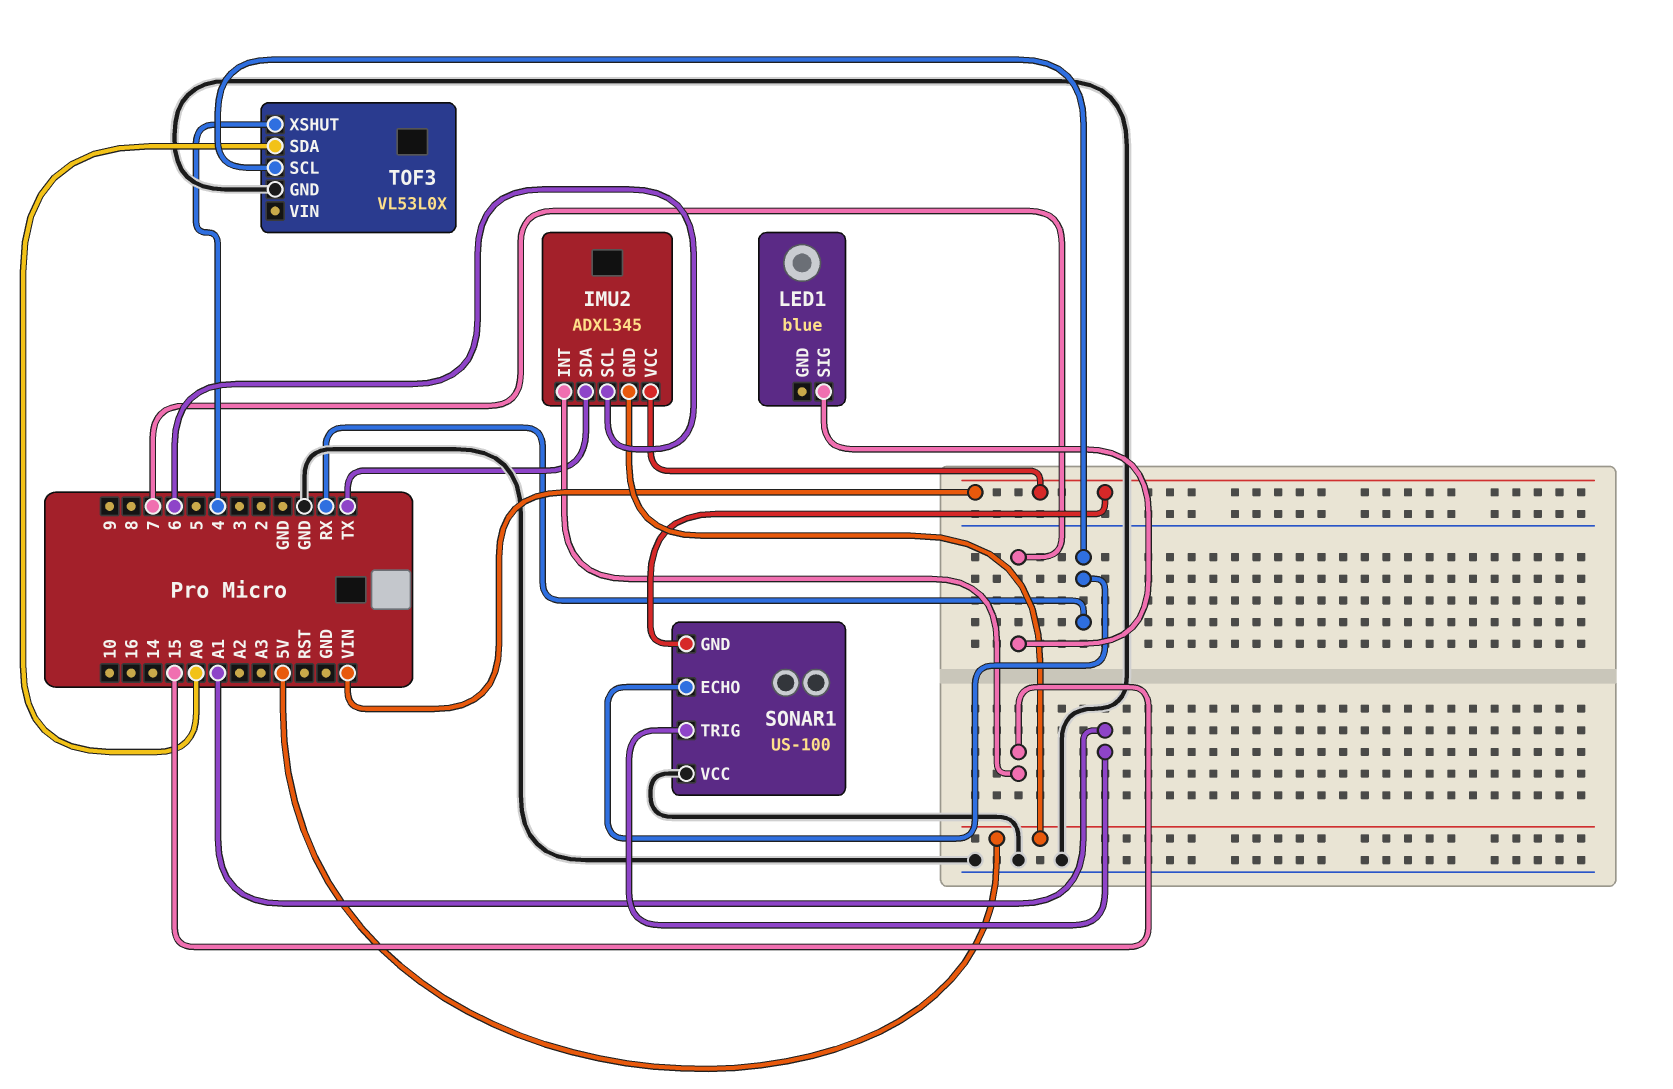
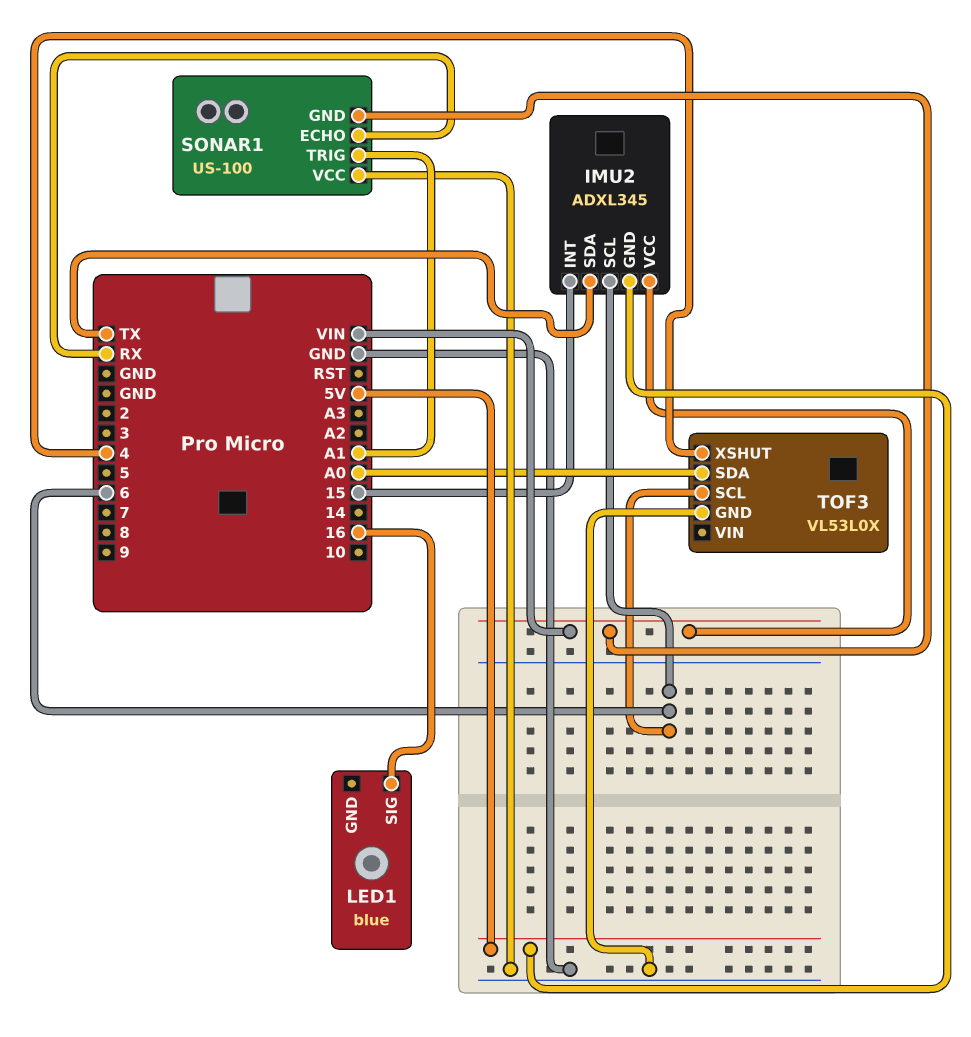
LED1 pin SIG: 7 -> 16
TOF3 pin SCL: RX -> 6

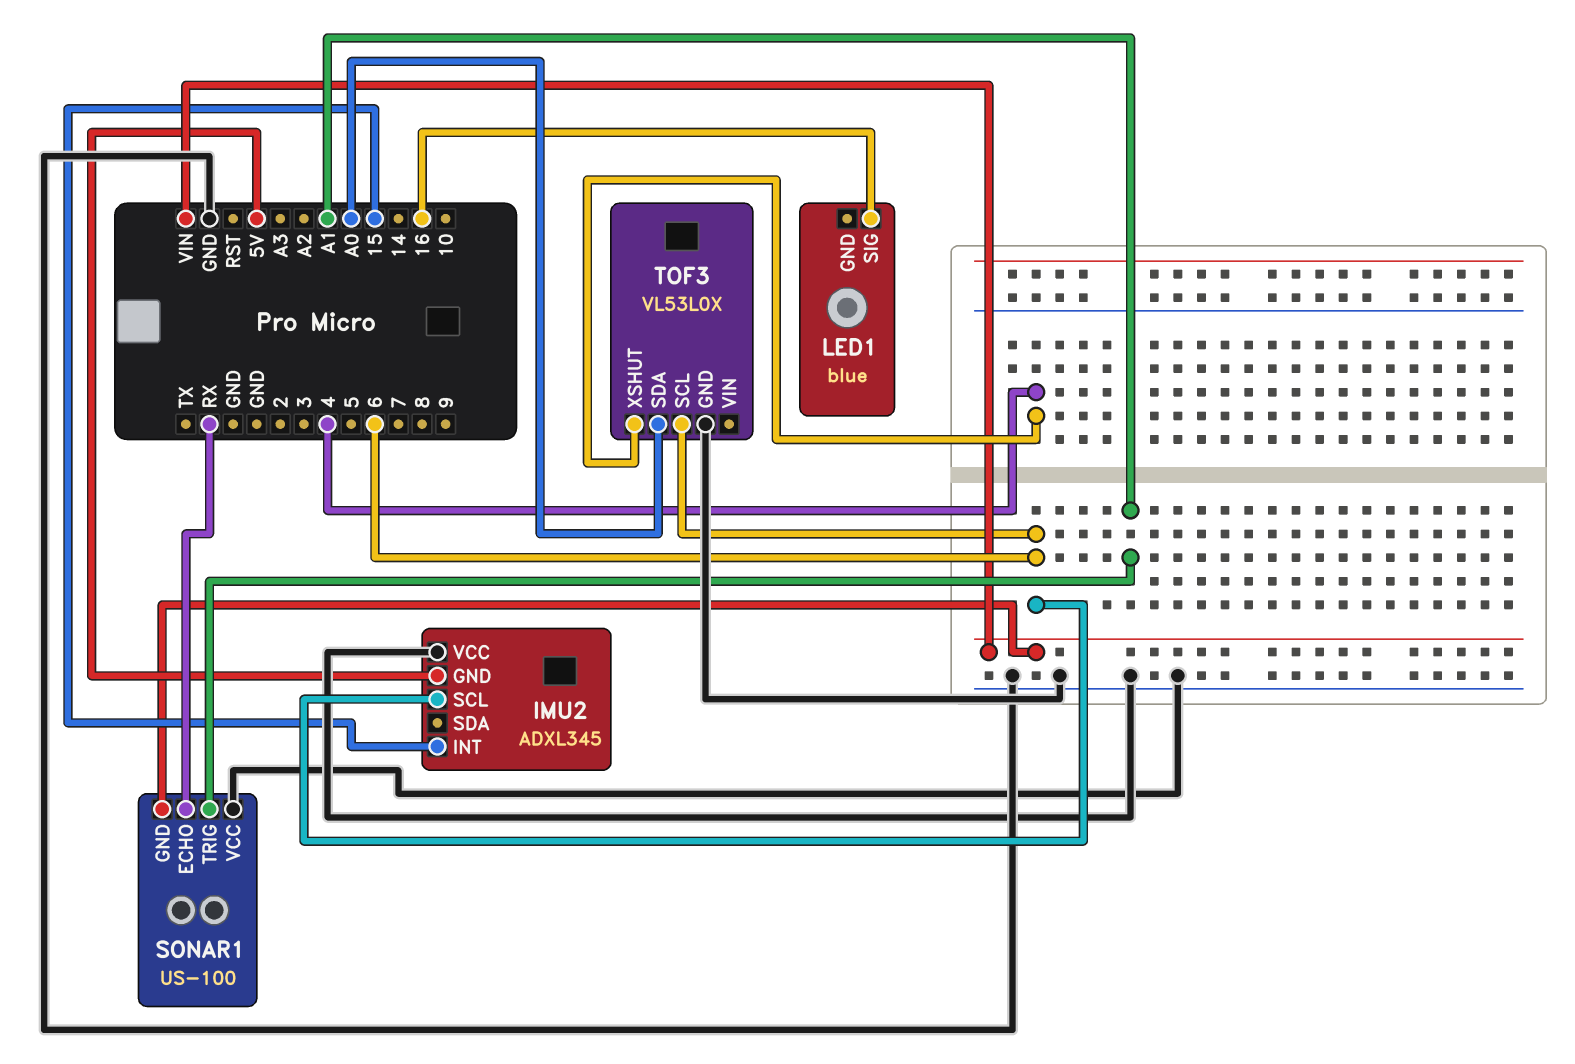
IMU2 pin SDA: TX -> none
IMU2 pin VCC: VIN -> GND

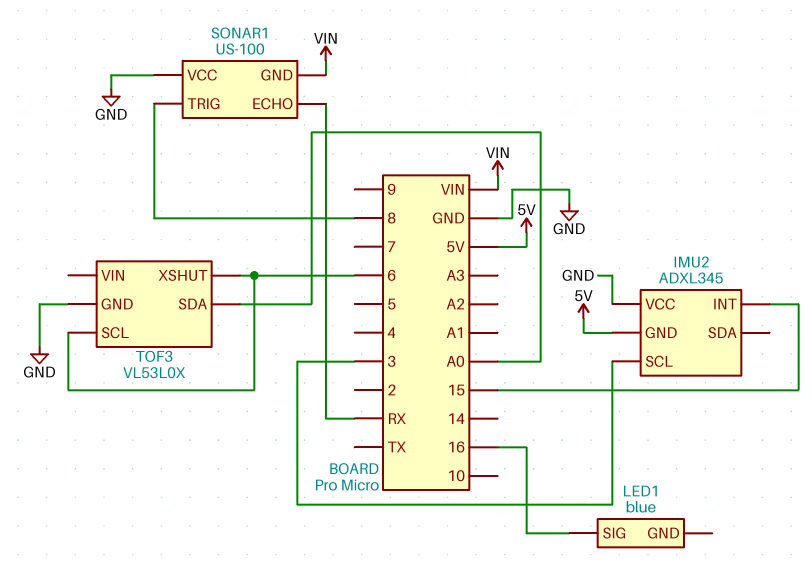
IMU2 pin SCL: 6 -> 3
SONAR1 pin TRIG: A1 -> 8
TOF3 pin XSHUT: 4 -> 6

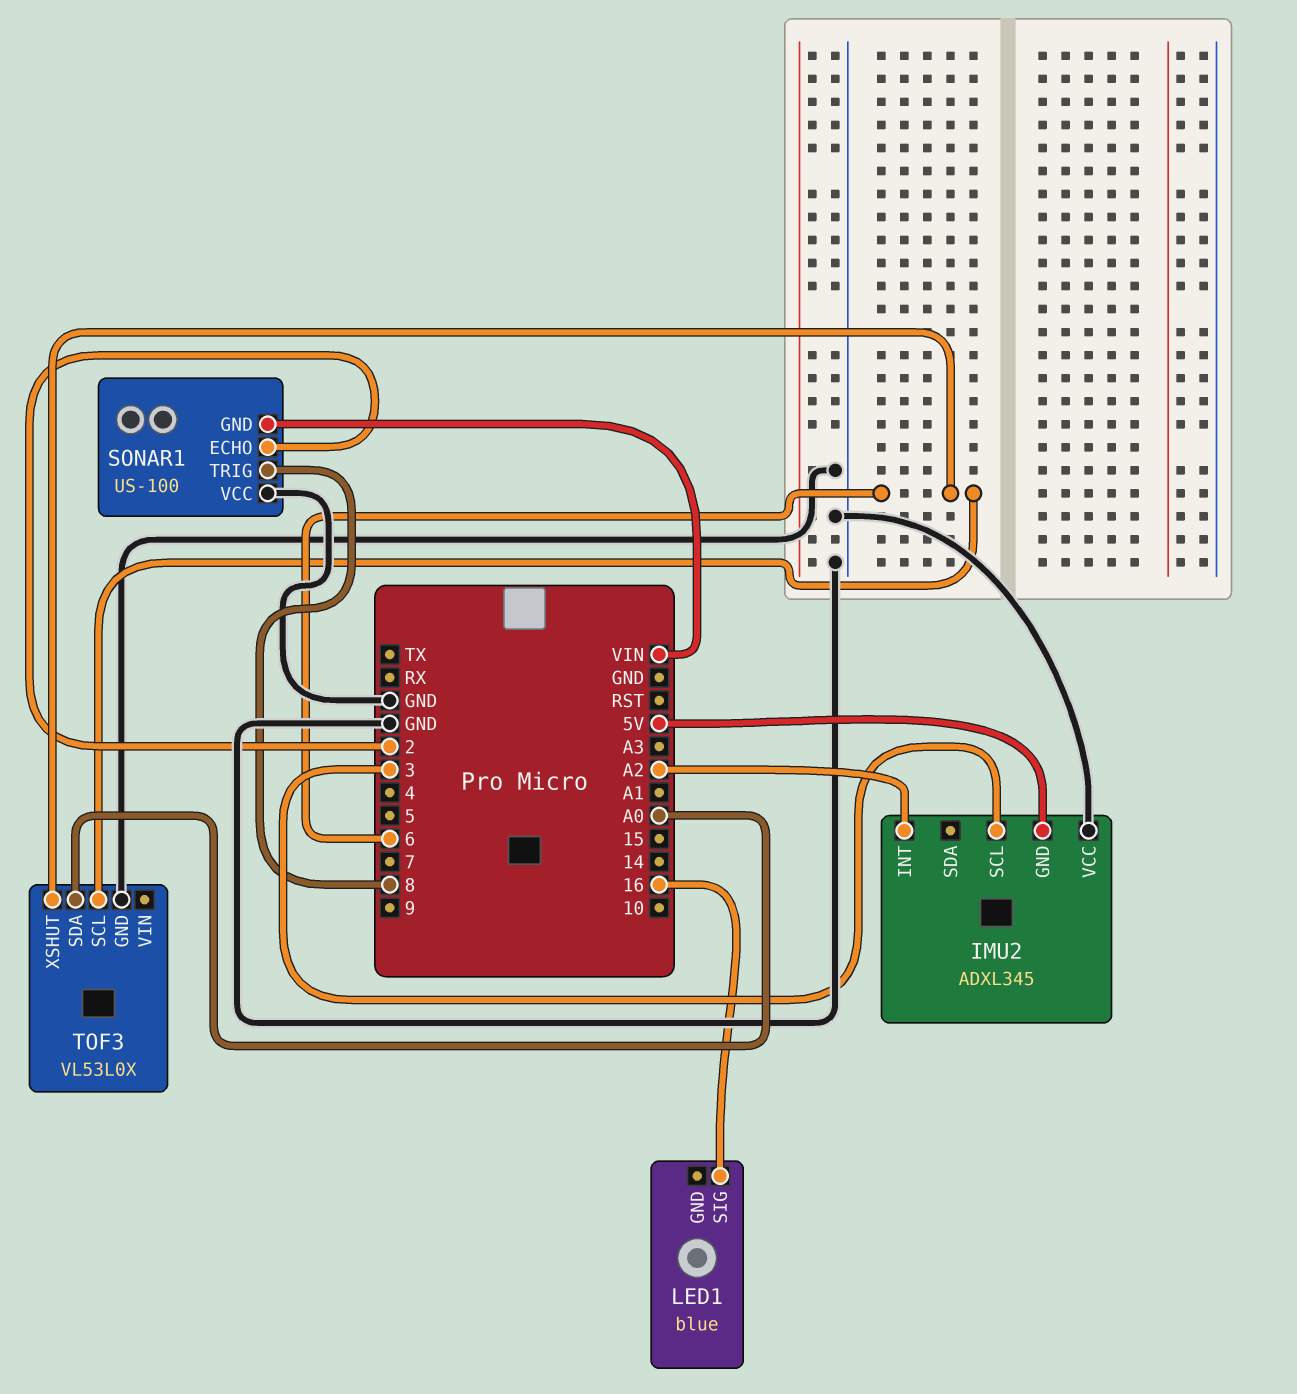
IMU2 pin INT: 15 -> A2
SONAR1 pin ECHO: RX -> 2

